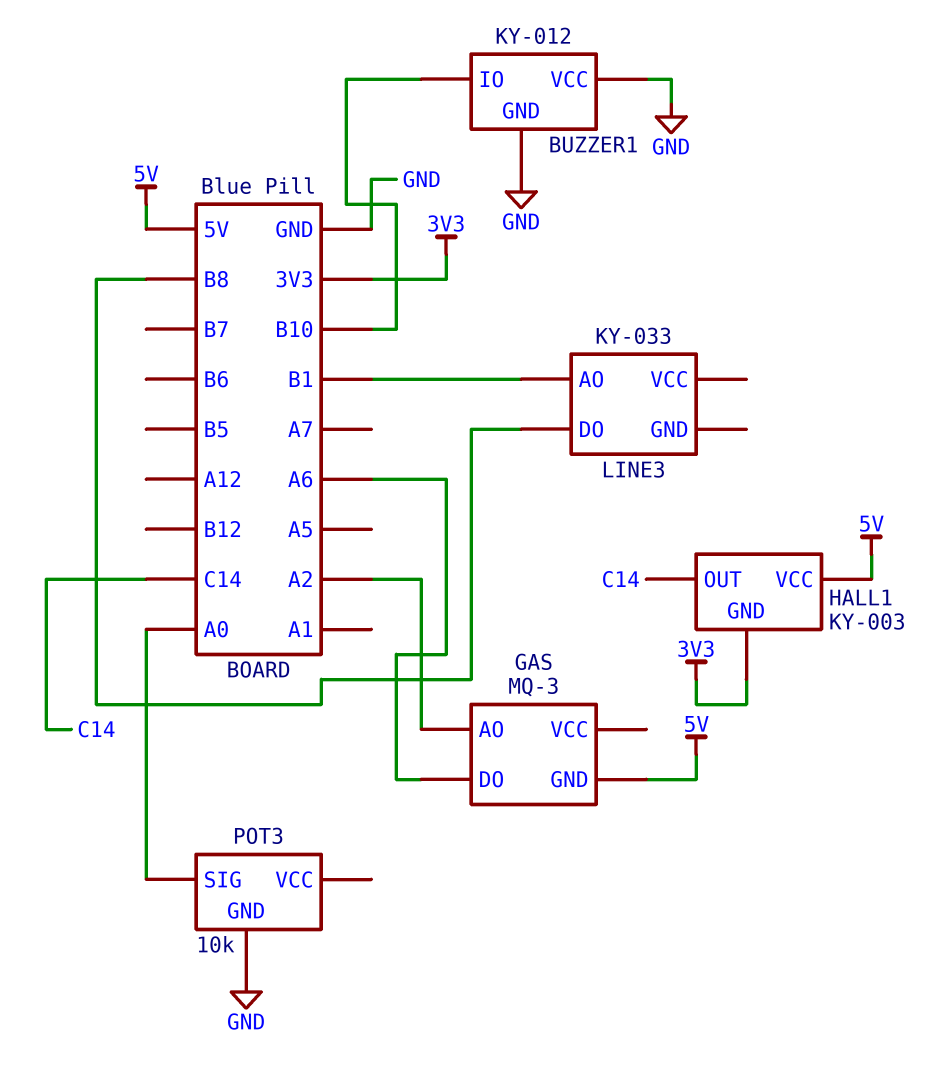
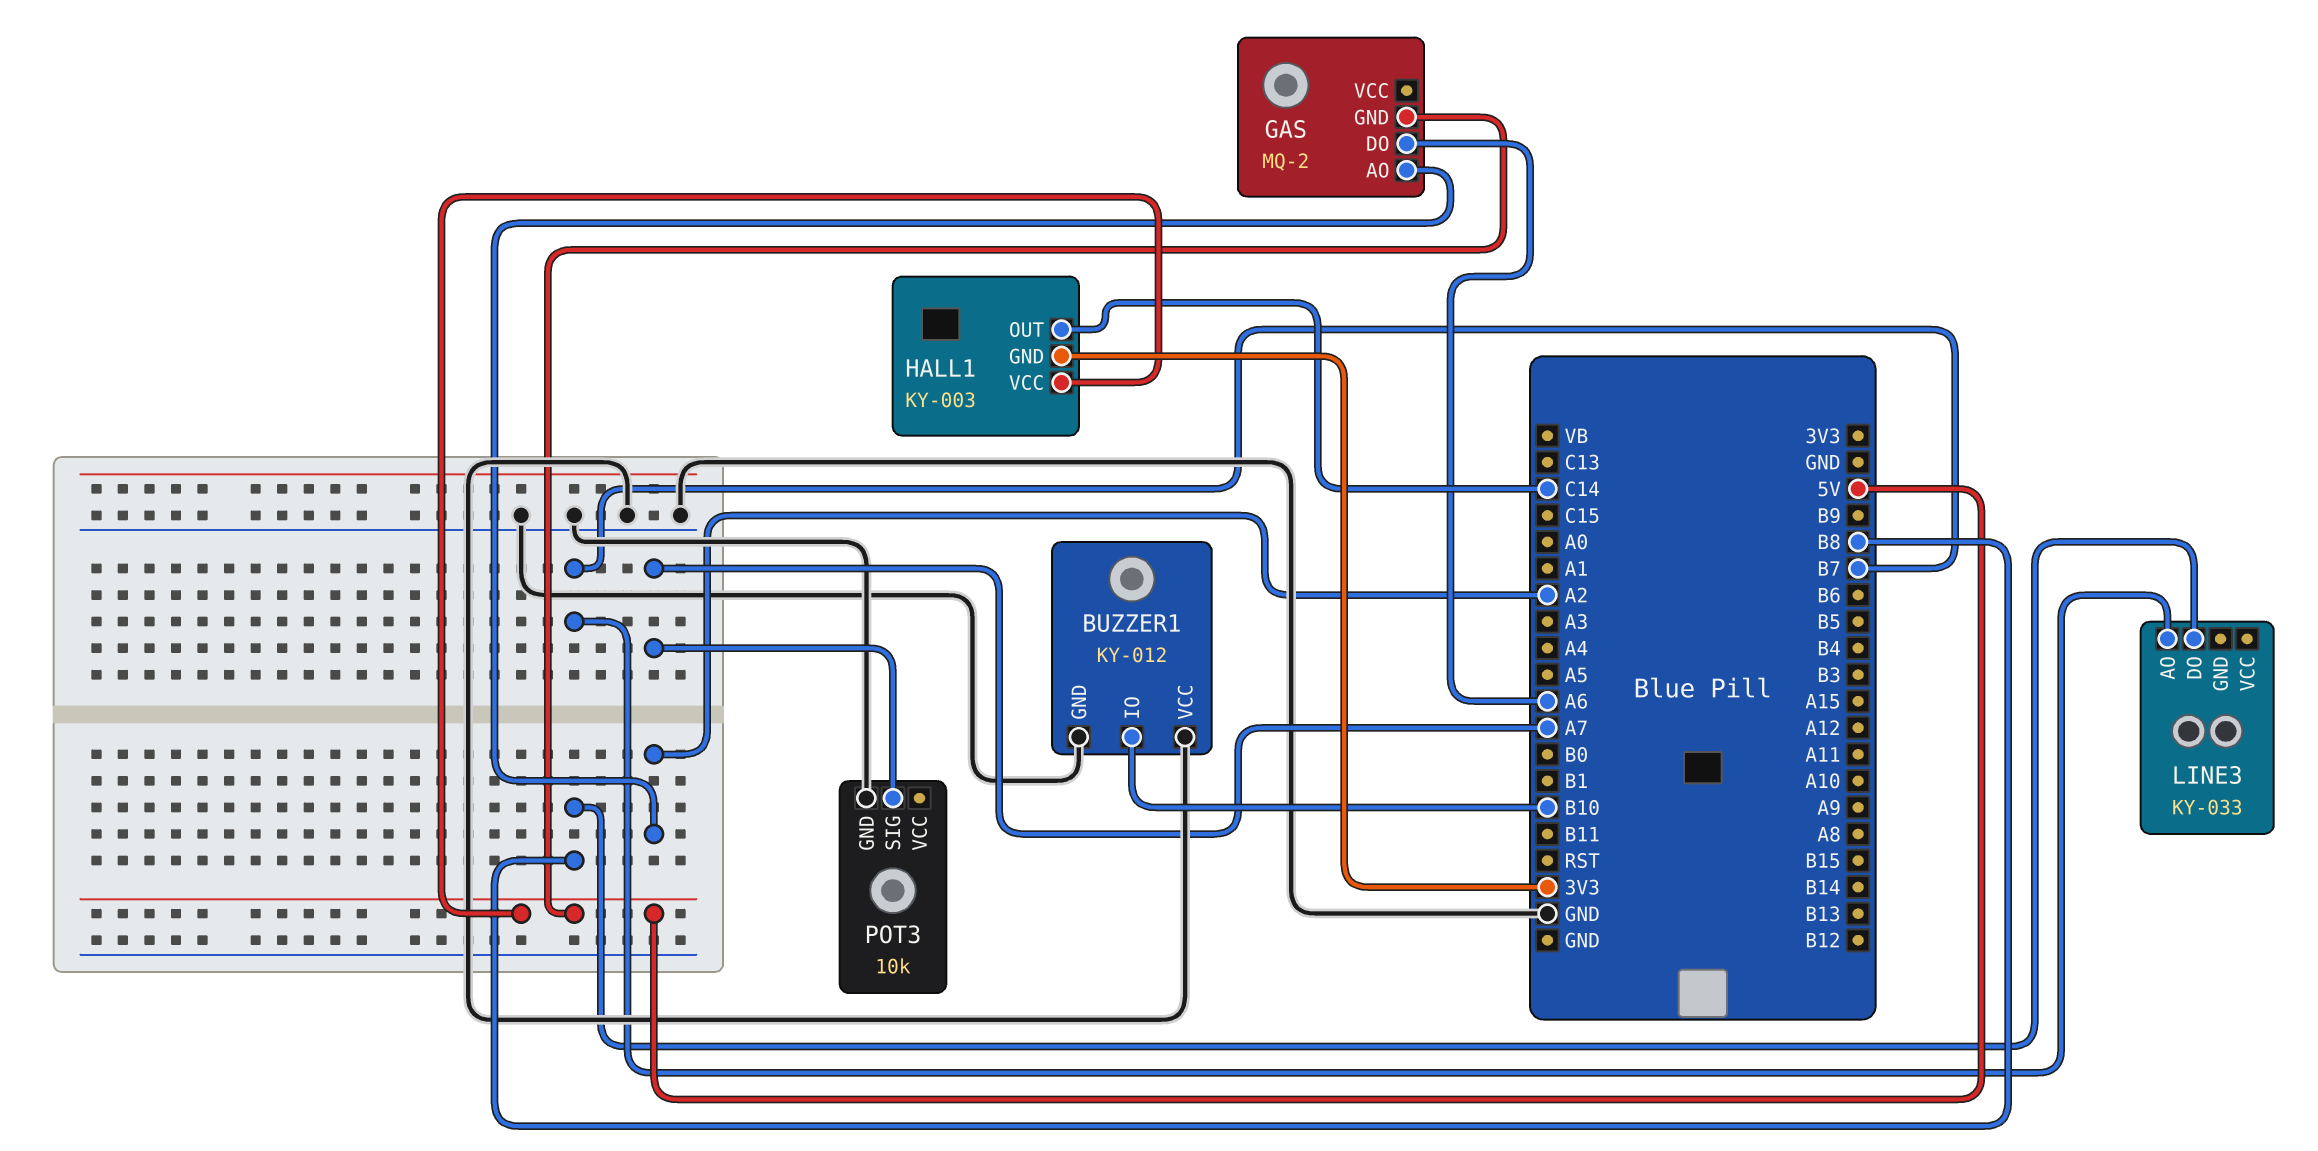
GAS: MQ-3 -> MQ-2
LINE3 pin AO: B1 -> B7
POT3 pin SIG: A0 -> A7

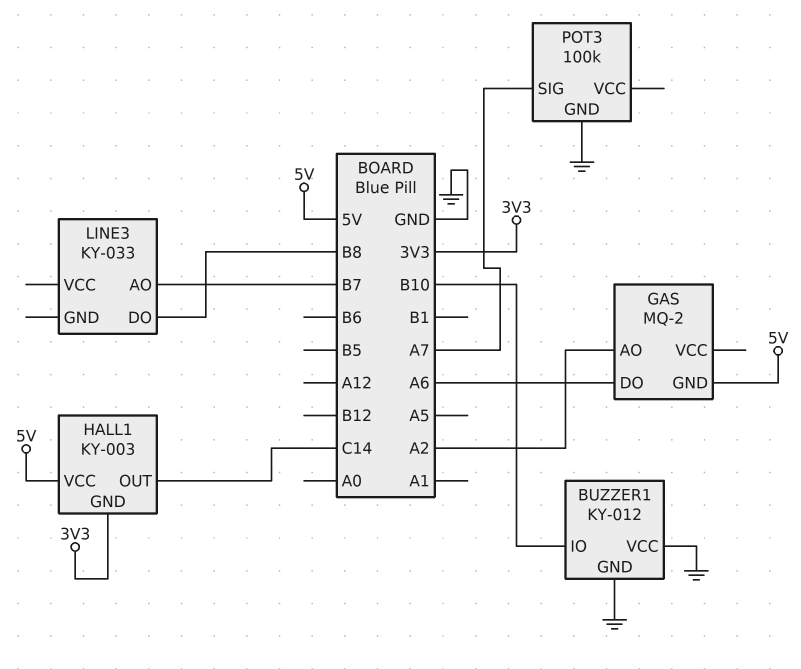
POT3: 10k -> 100k

